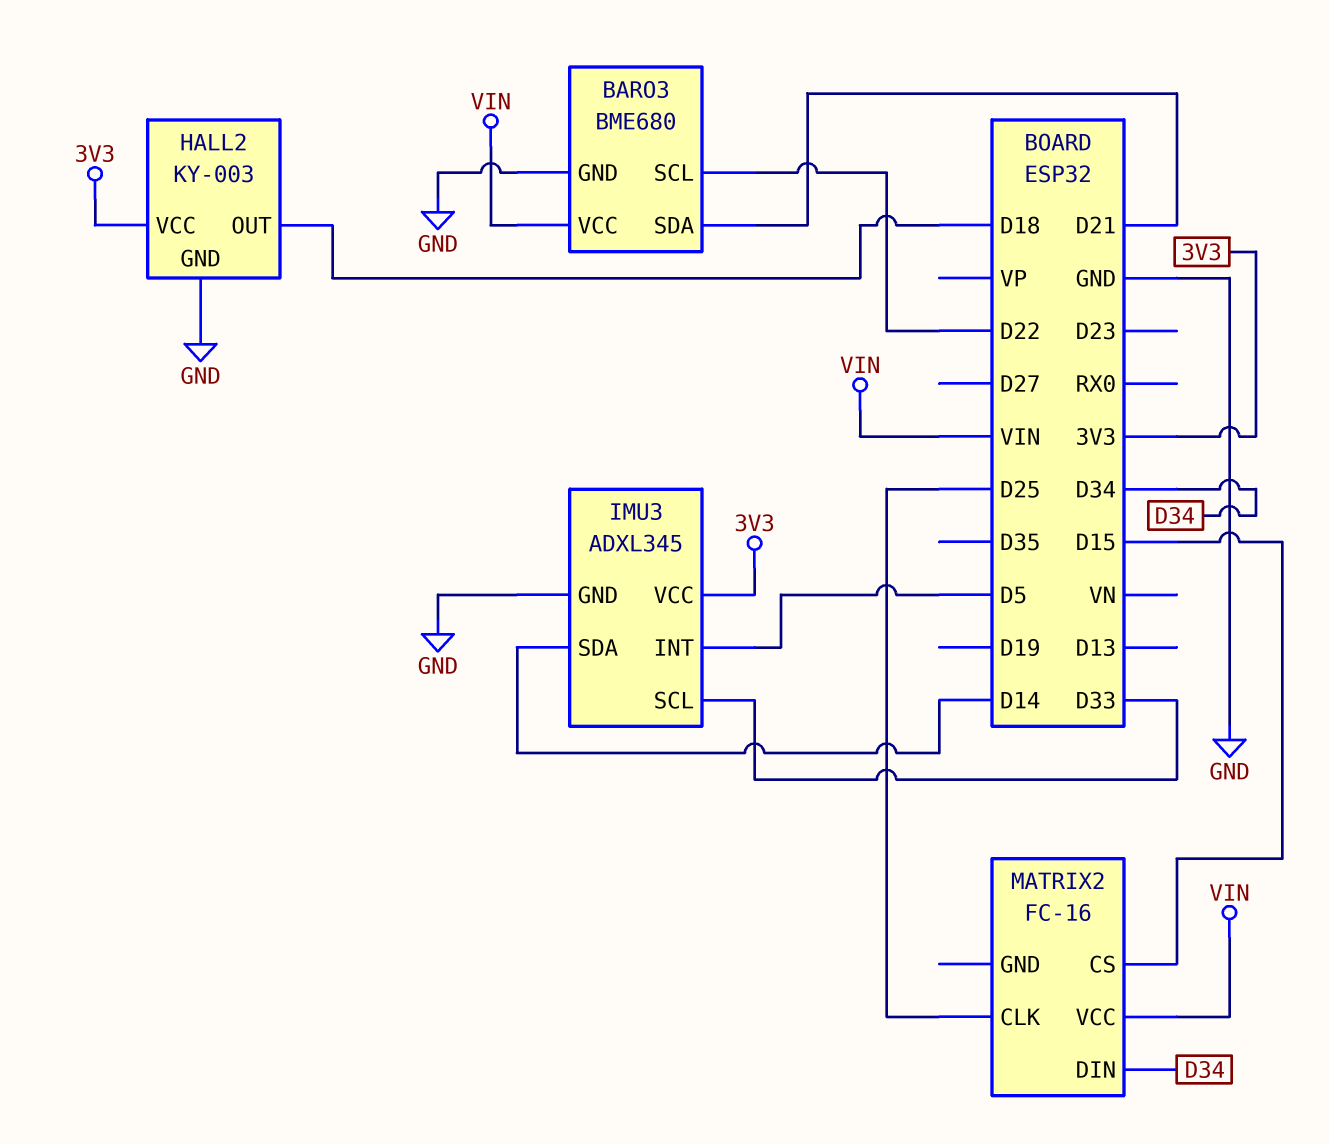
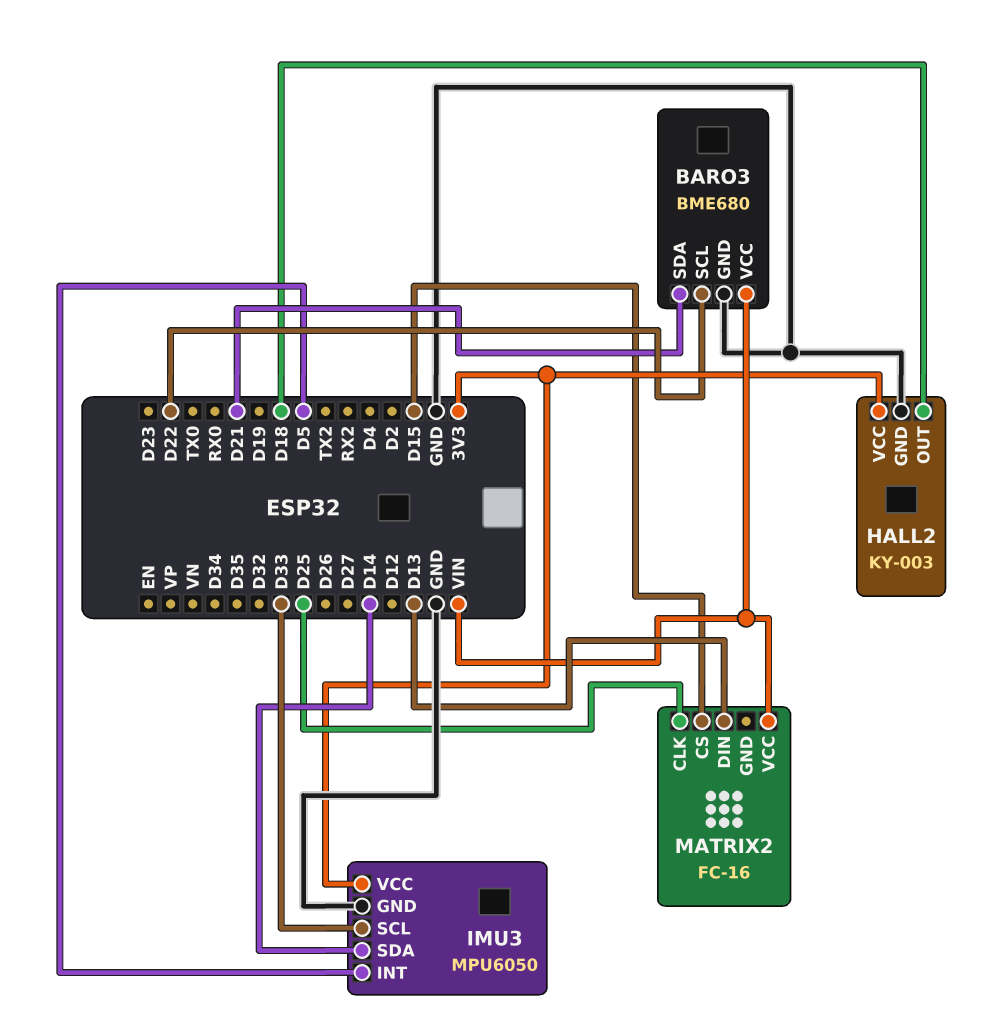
IMU3: ADXL345 -> MPU6050
MATRIX2 pin DIN: D34 -> D13

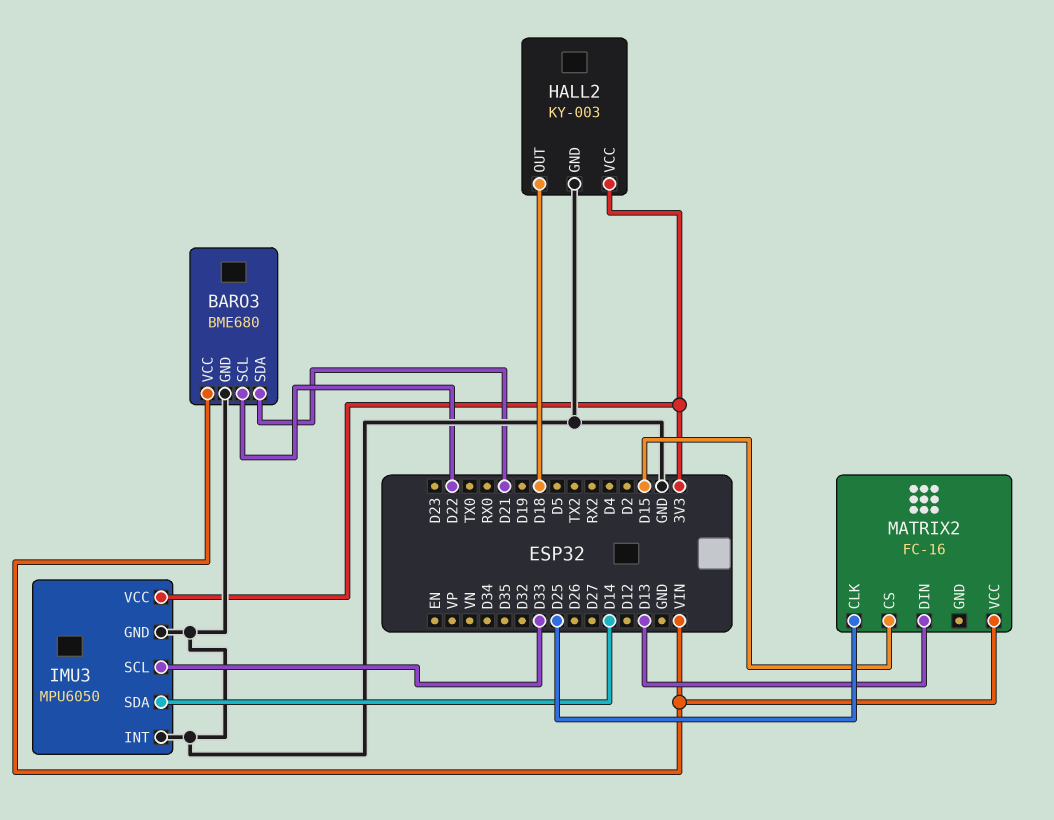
IMU3 pin INT: D5 -> GND

